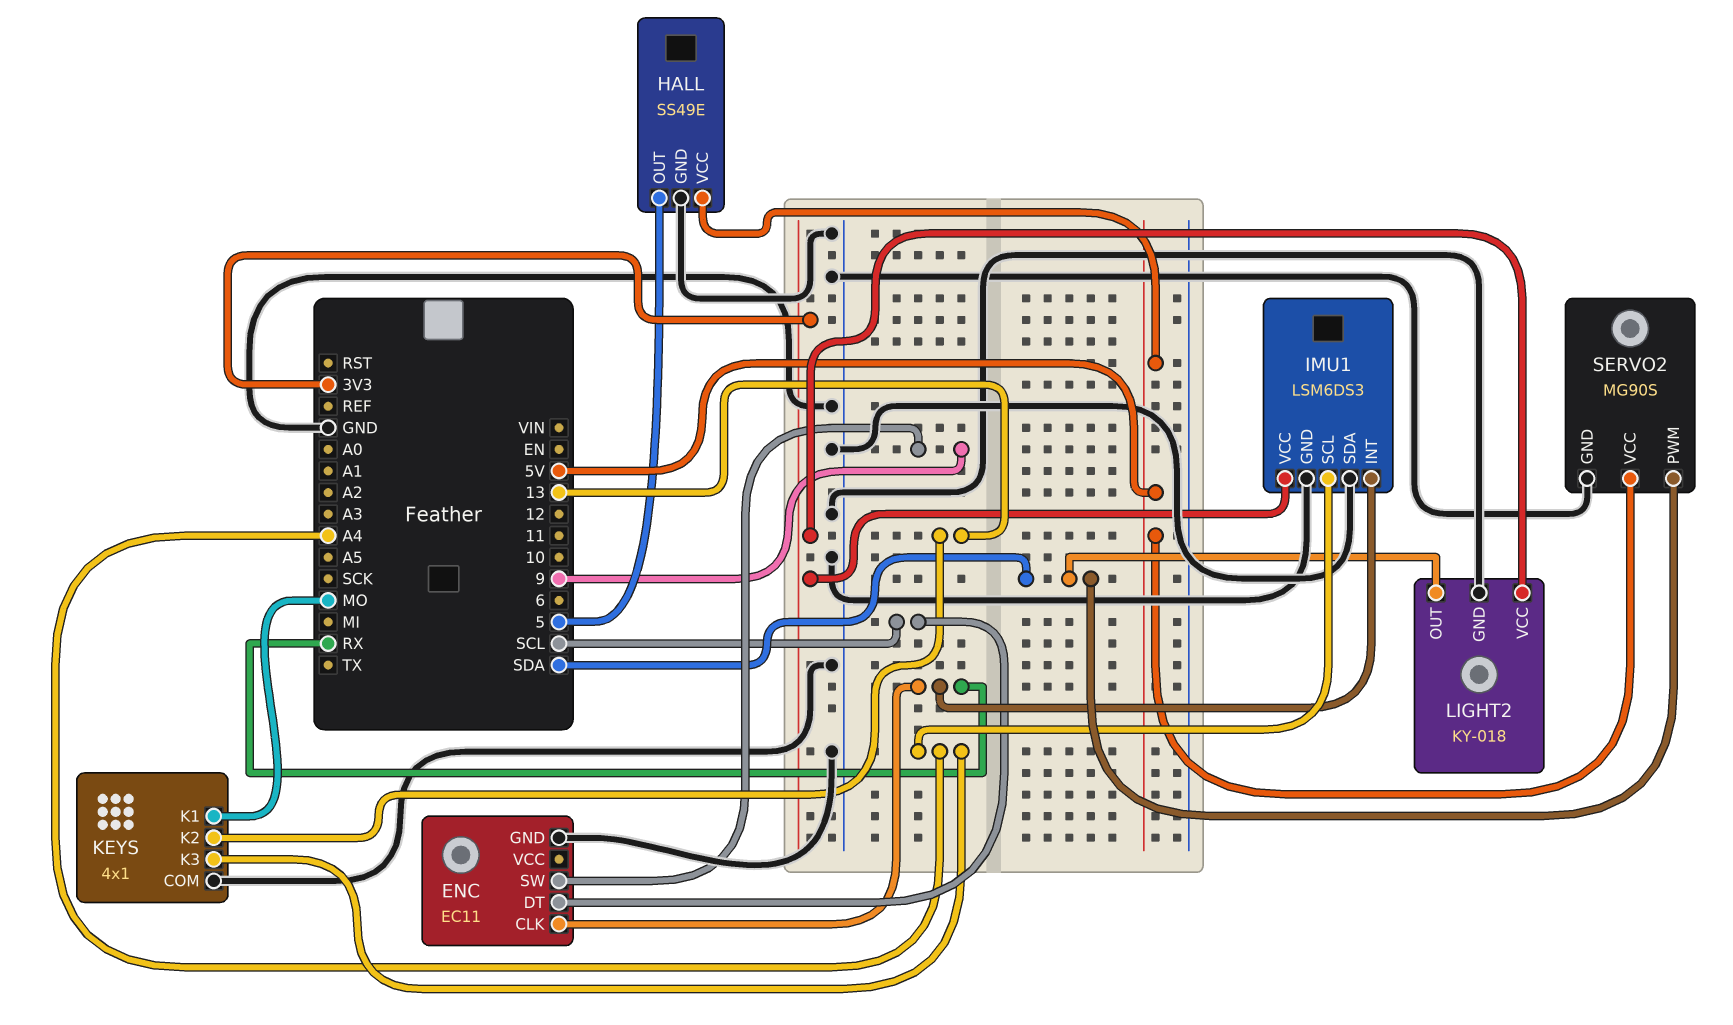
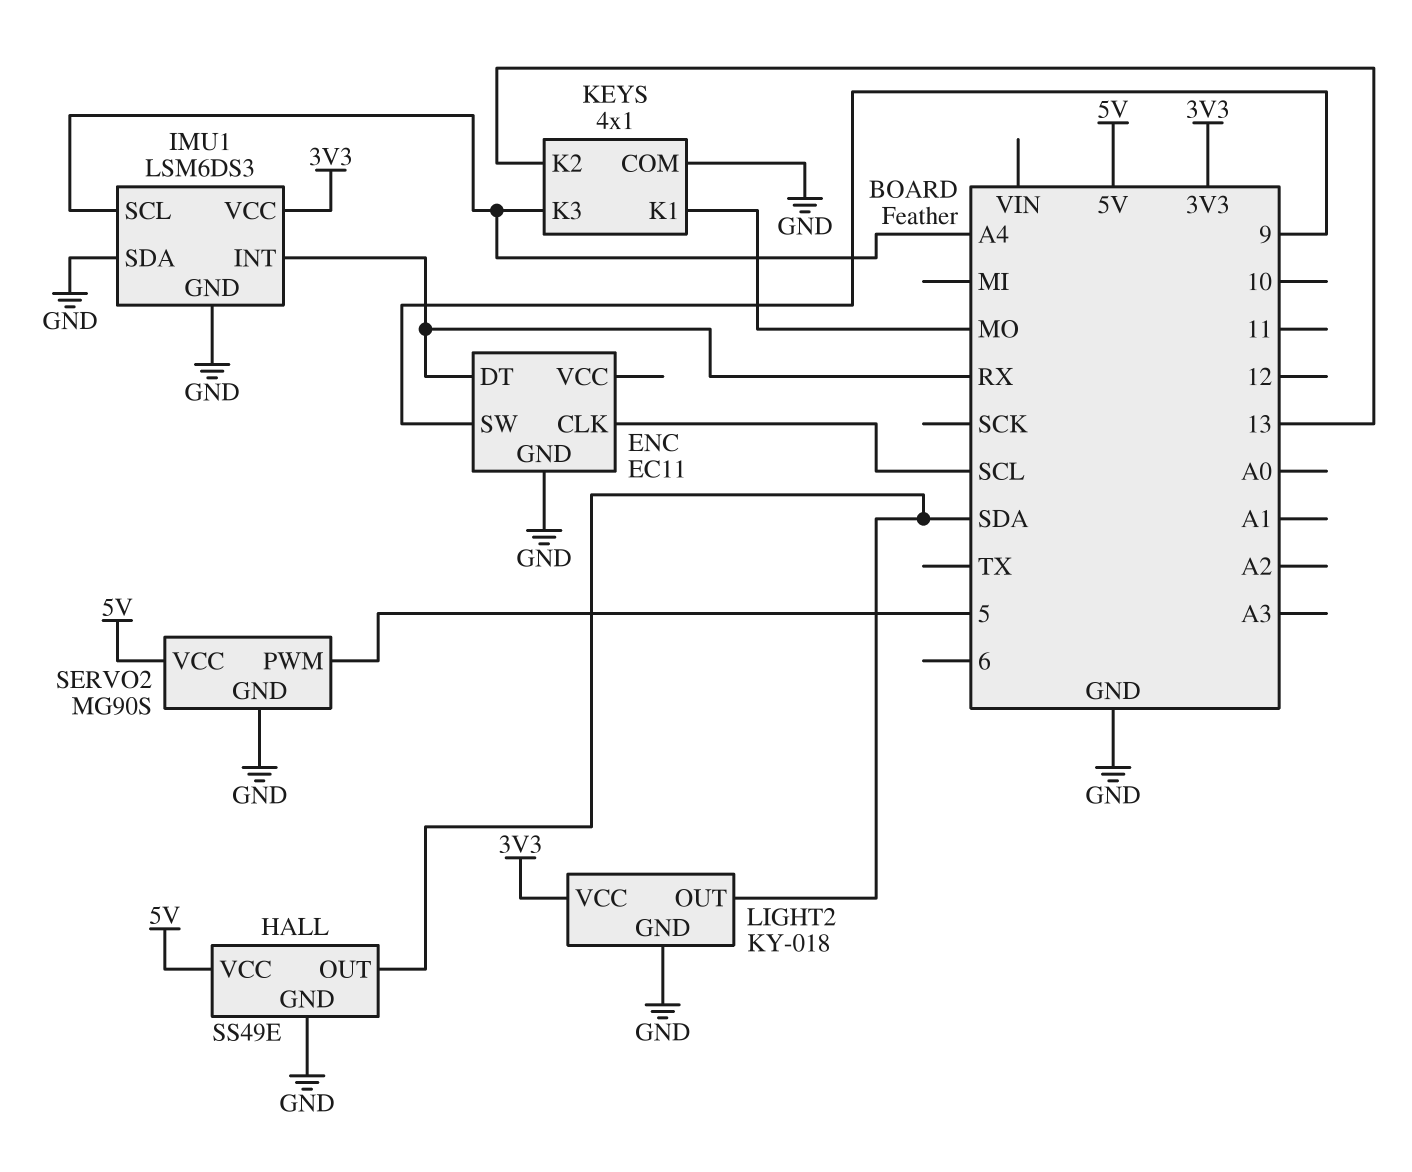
ENC pin CLK: RX -> SCL
ENC pin DT: SCL -> RX
HALL pin OUT: 5 -> SDA
SERVO2 pin PWM: SDA -> 5

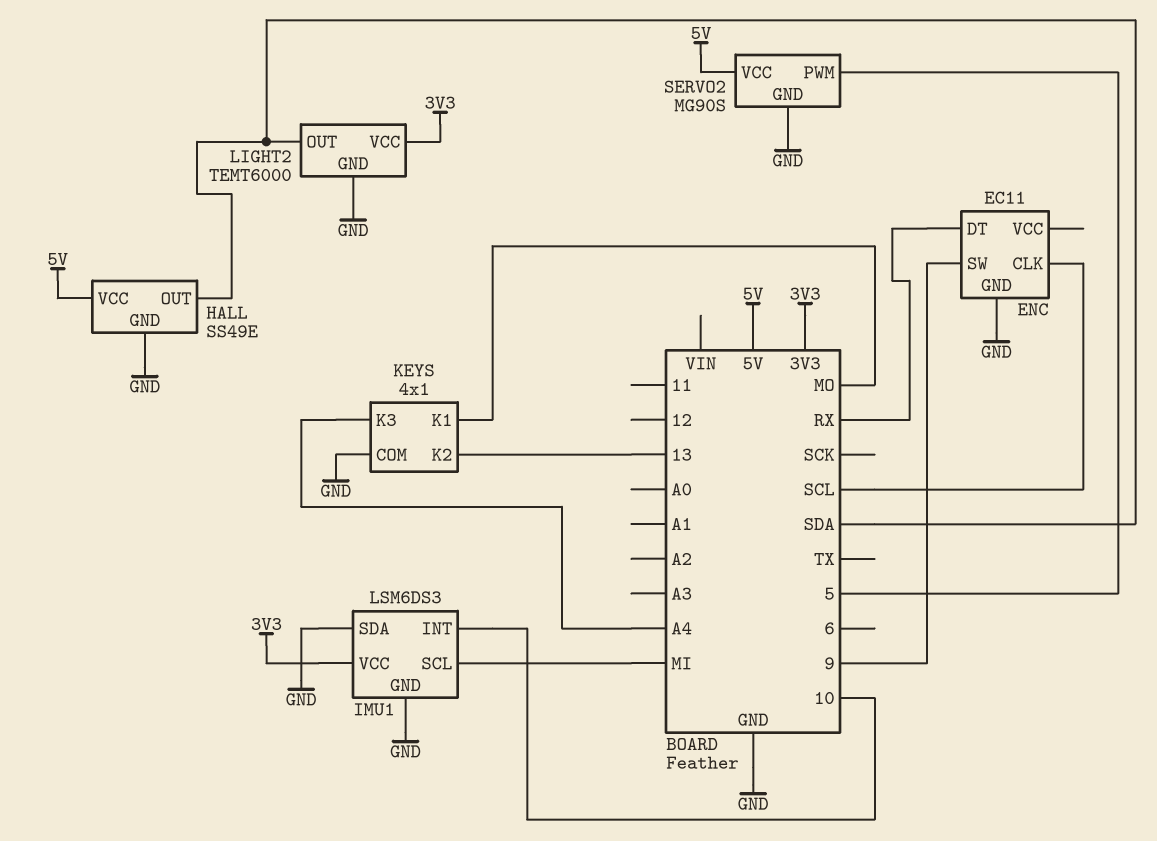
IMU1 pin INT: RX -> 10
IMU1 pin SCL: A4 -> MI
LIGHT2: KY-018 -> TEMT6000

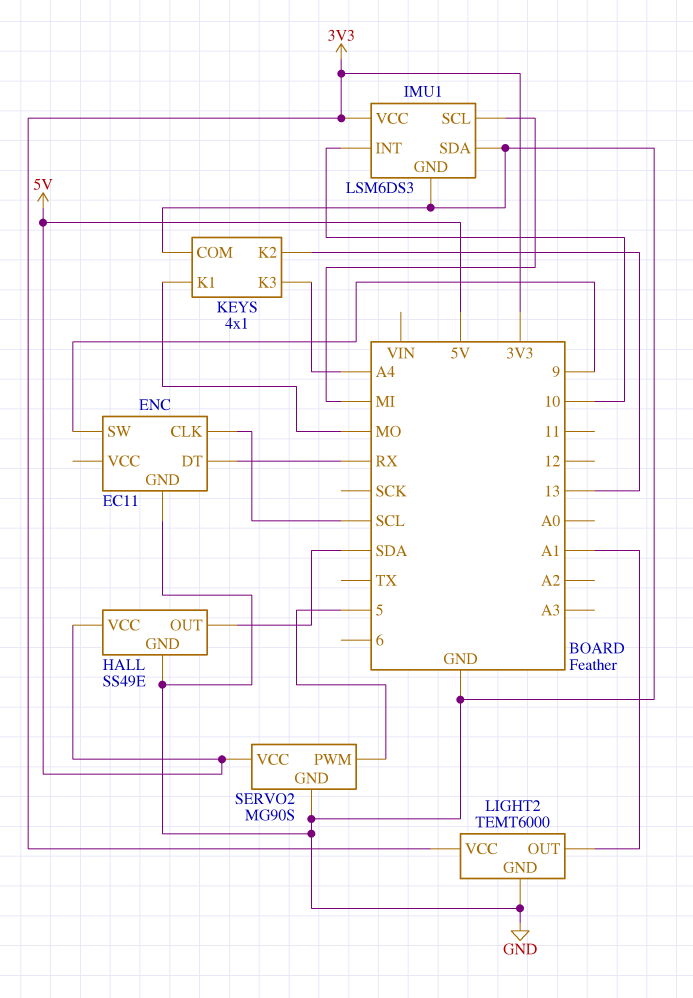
LIGHT2 pin OUT: SDA -> A1

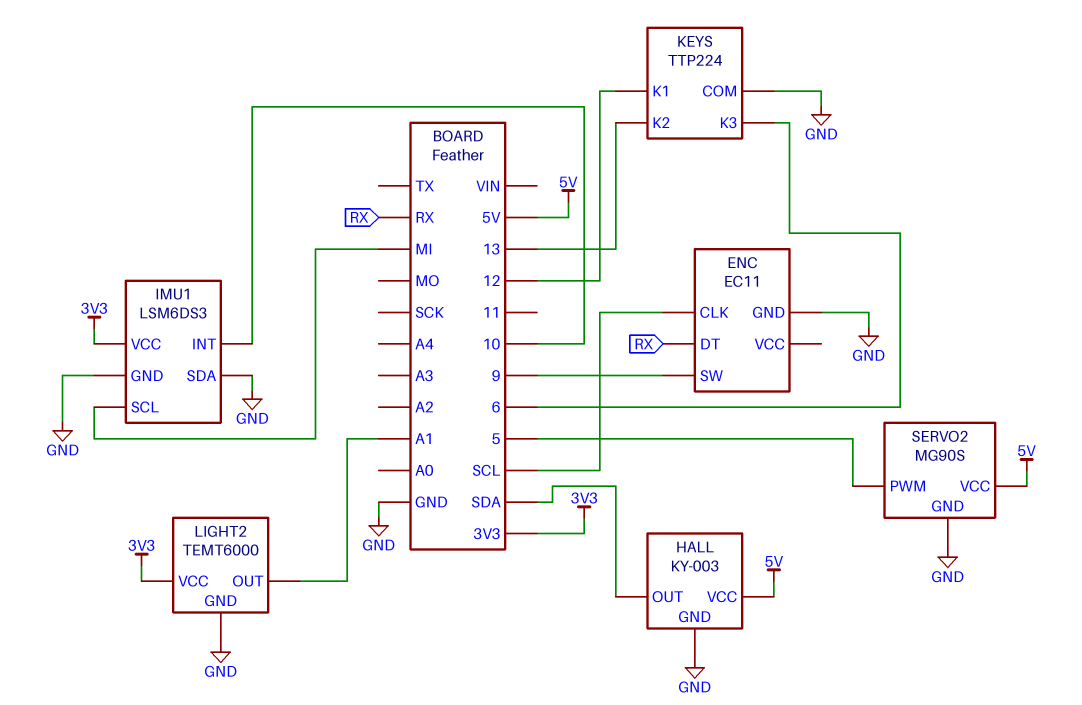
HALL: SS49E -> KY-003
KEYS: 4x1 -> TTP224
KEYS pin K1: MO -> 12
KEYS pin K3: A4 -> 6

